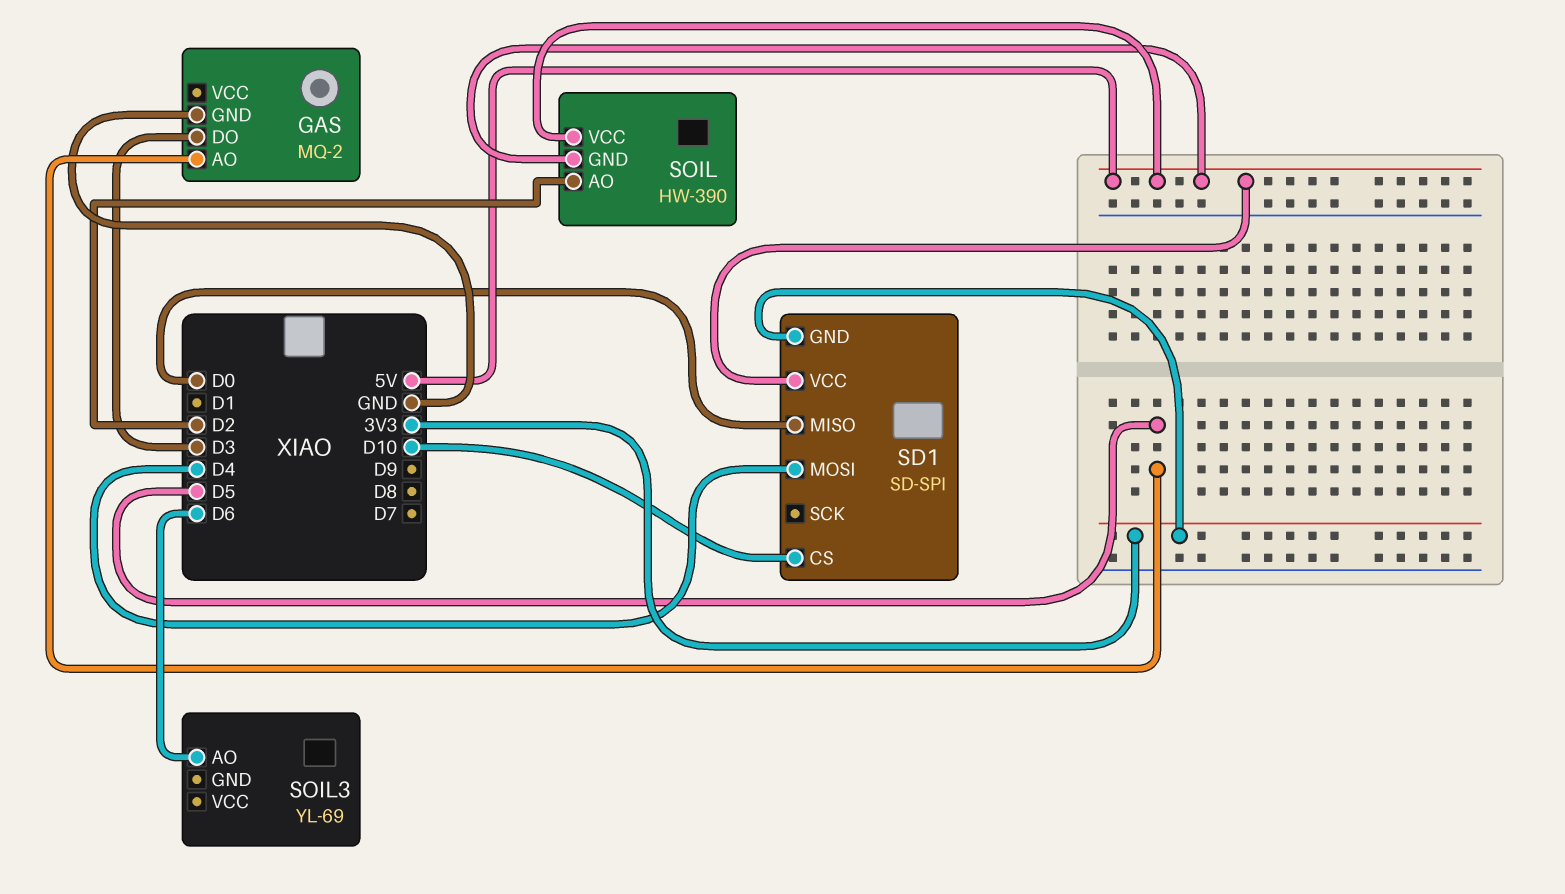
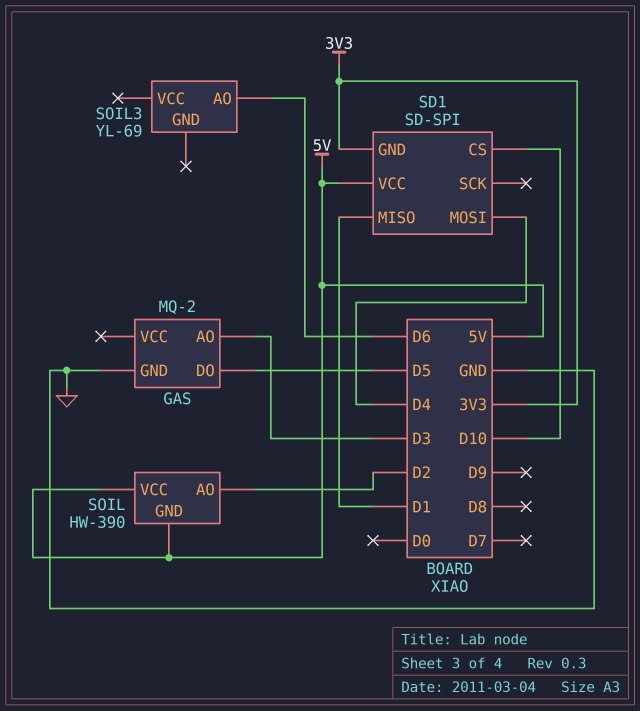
GAS pin AO: D5 -> D3
GAS pin DO: D3 -> D5
SD1 pin MISO: D0 -> D1

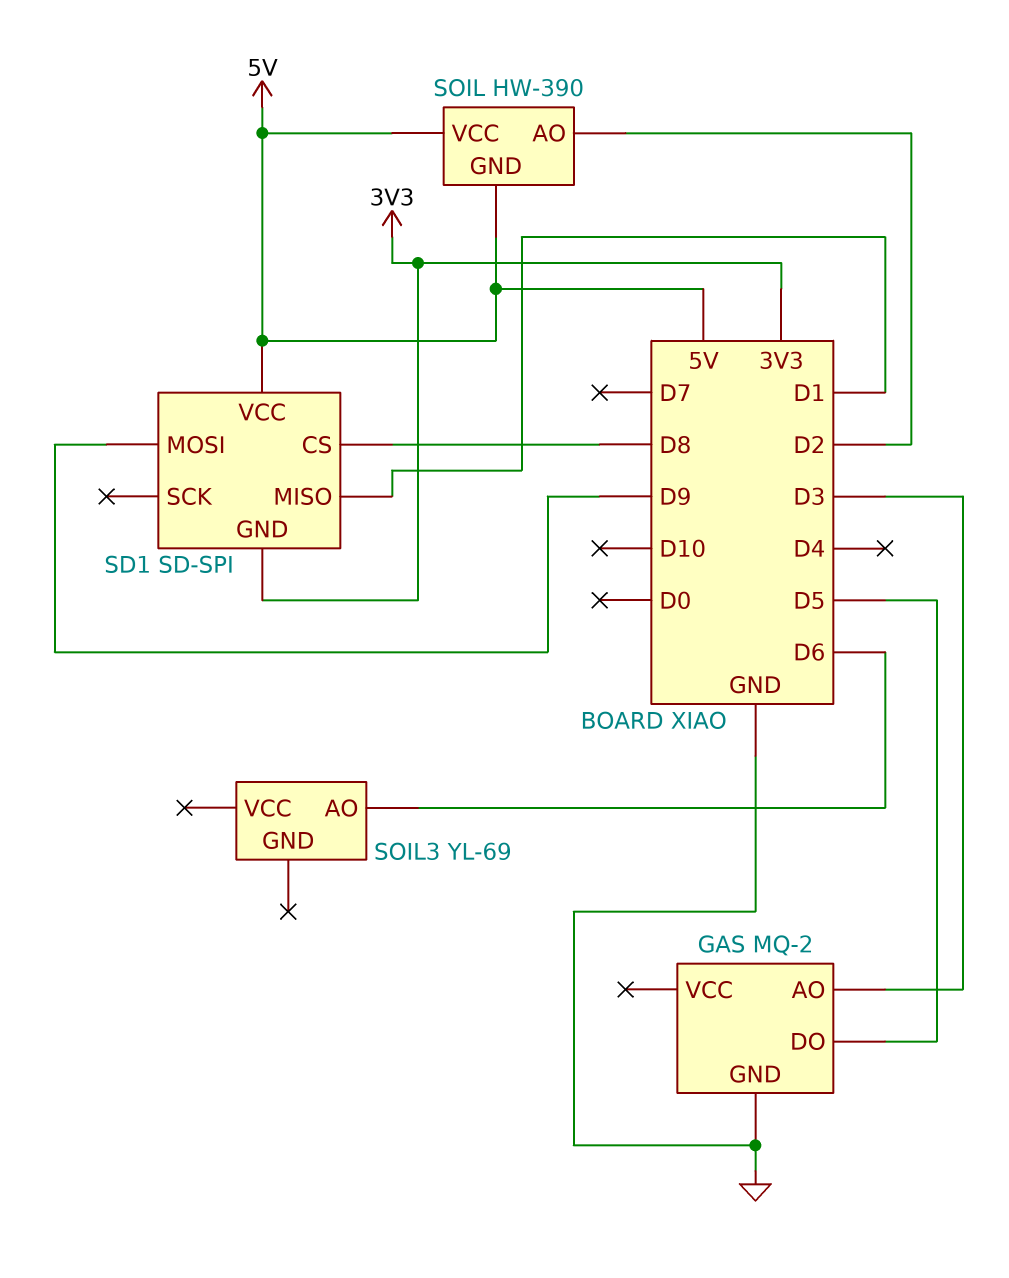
SD1 pin CS: D10 -> D8
SD1 pin MOSI: D4 -> D9

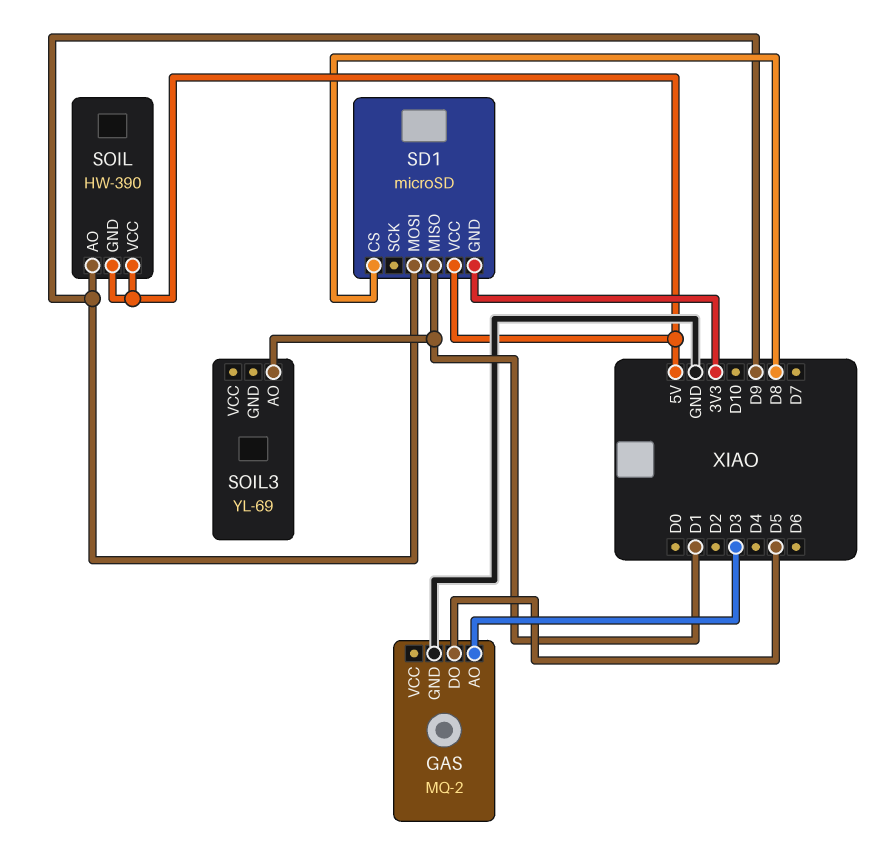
SD1: SD-SPI -> microSD
SOIL pin AO: D2 -> D9
SOIL3 pin AO: D6 -> D1

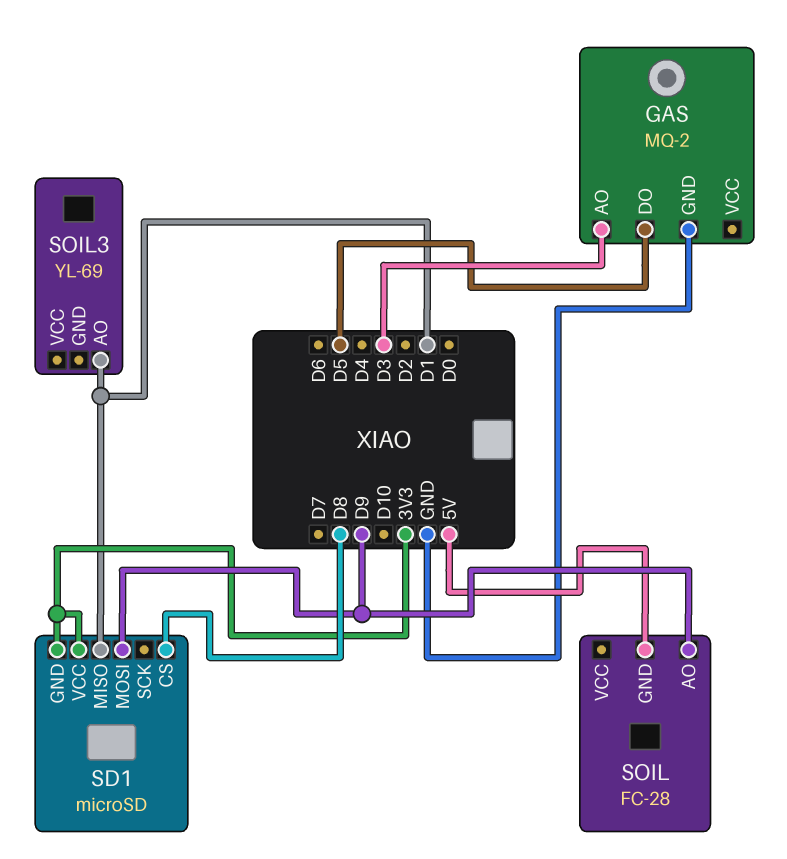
SD1 pin VCC: 5V -> 3V3
SOIL: HW-390 -> FC-28
SOIL pin VCC: 5V -> none

